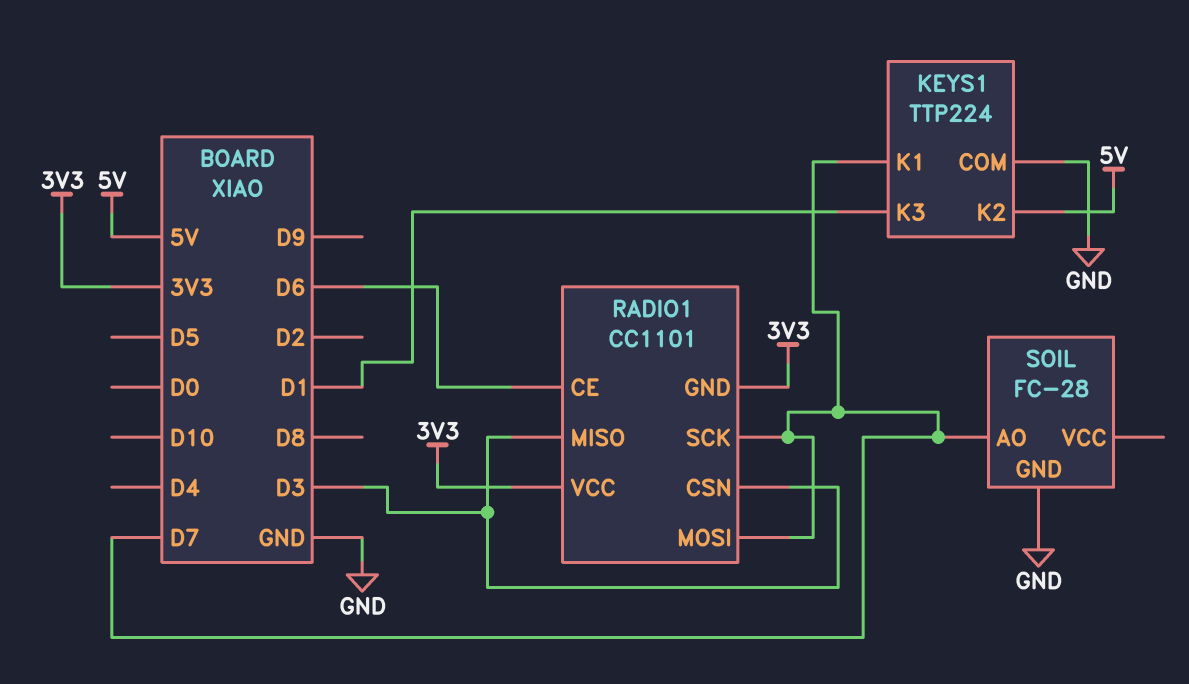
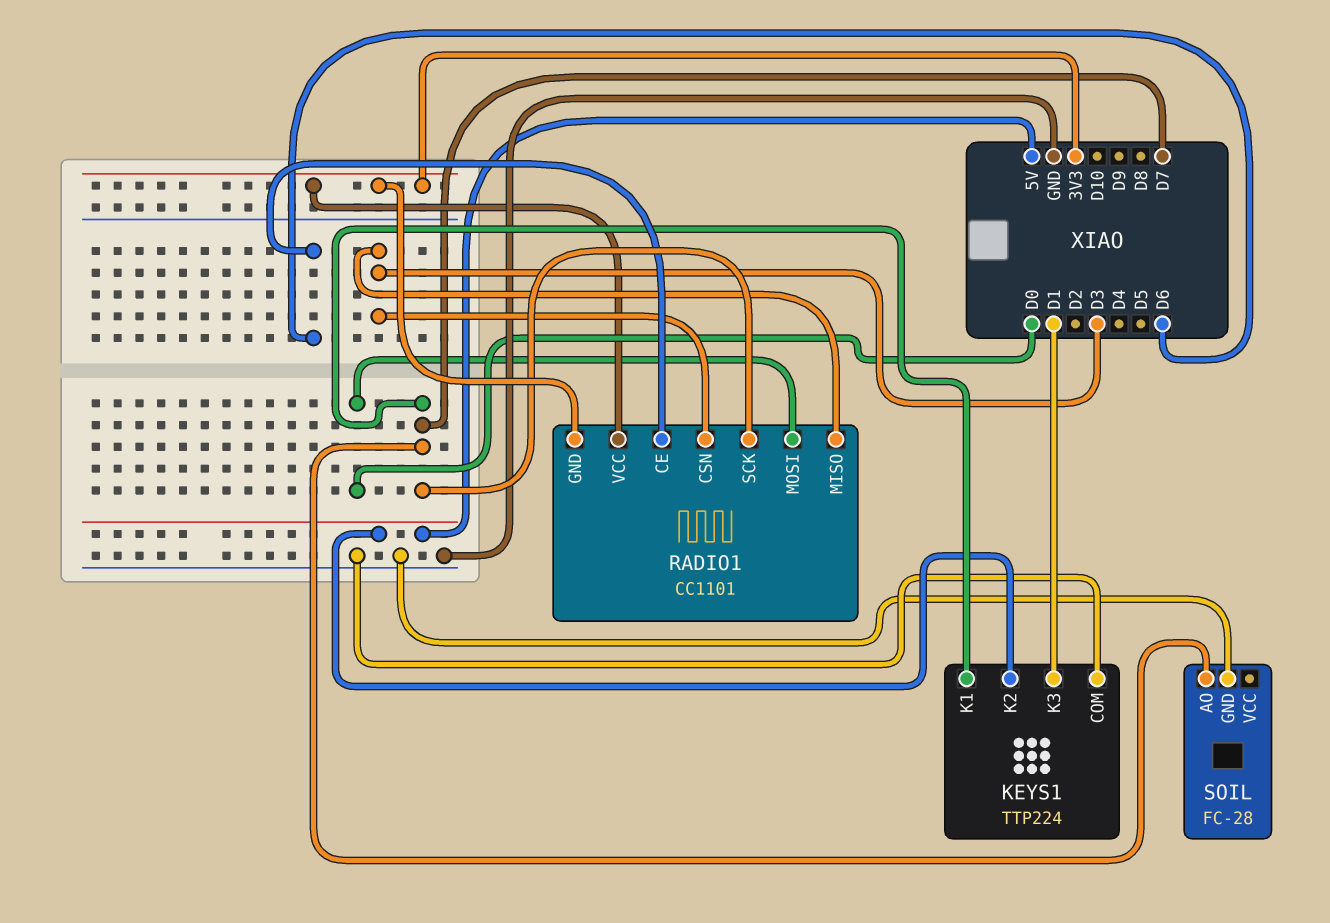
RADIO1 pin MOSI: D7 -> D0

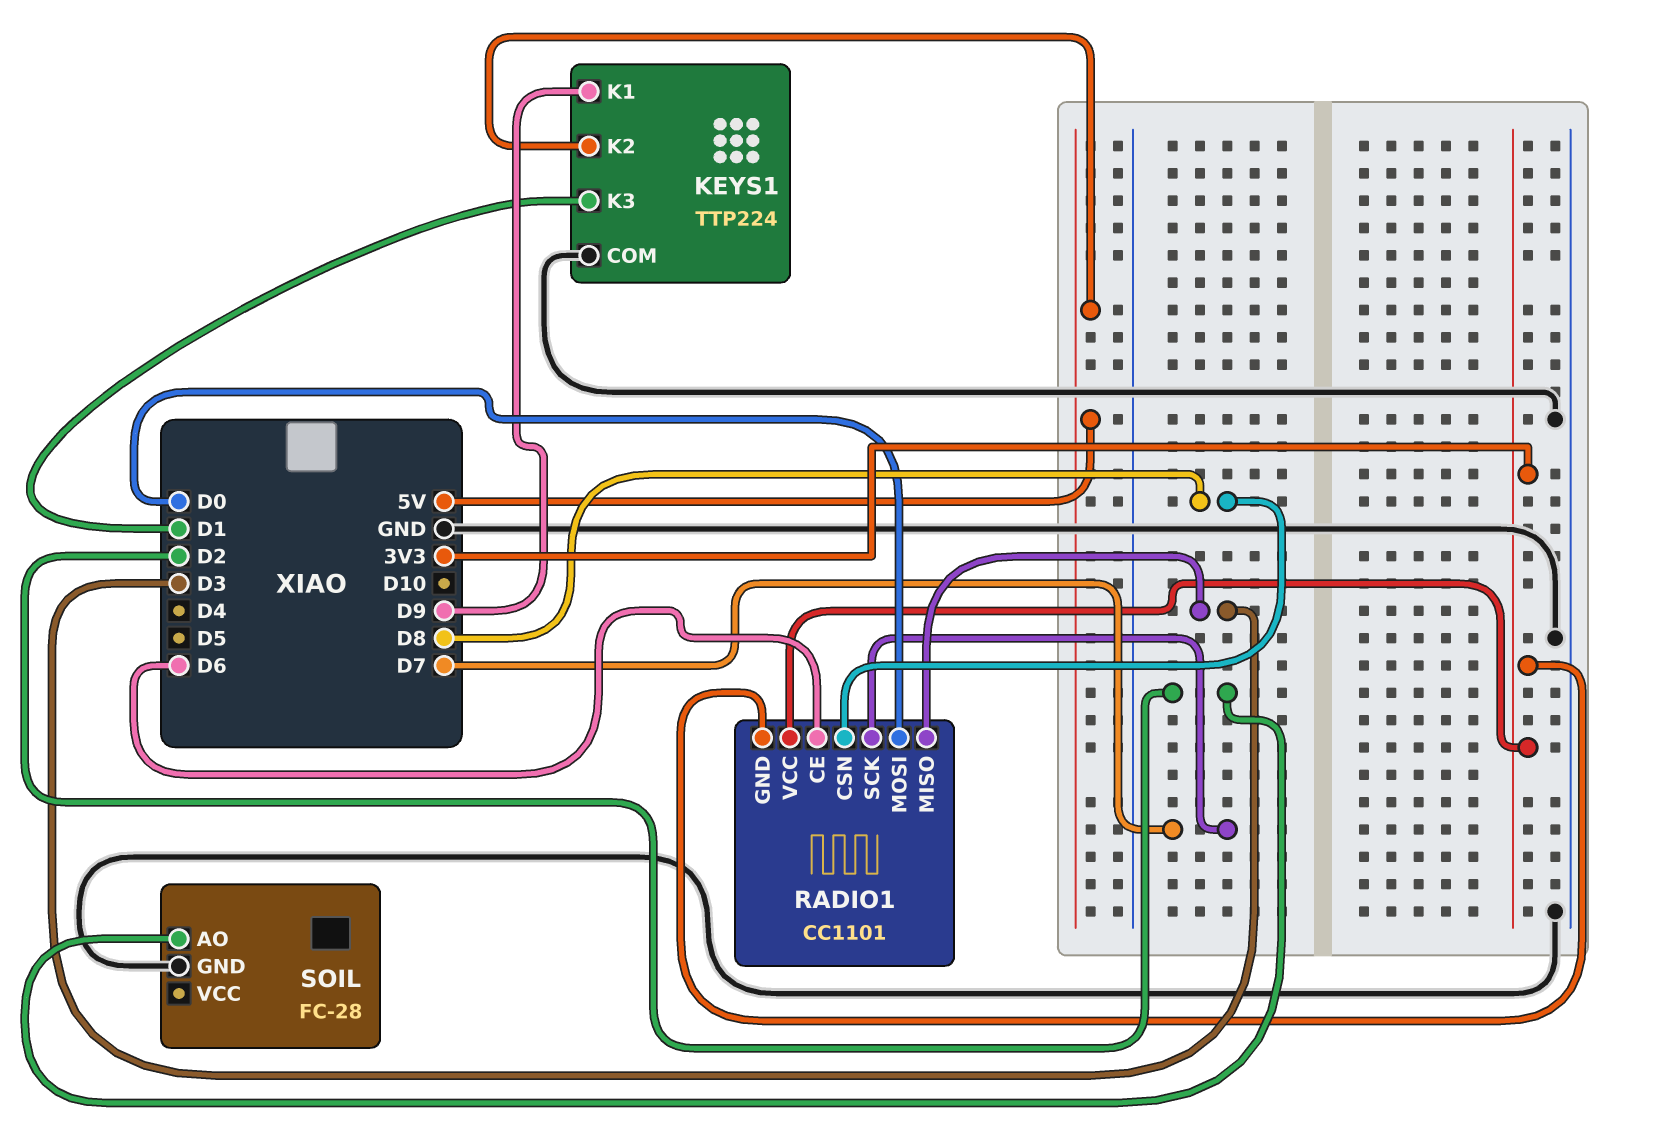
KEYS1 pin K1: D7 -> D9
RADIO1 pin CSN: D3 -> D8
SOIL pin AO: D7 -> D2

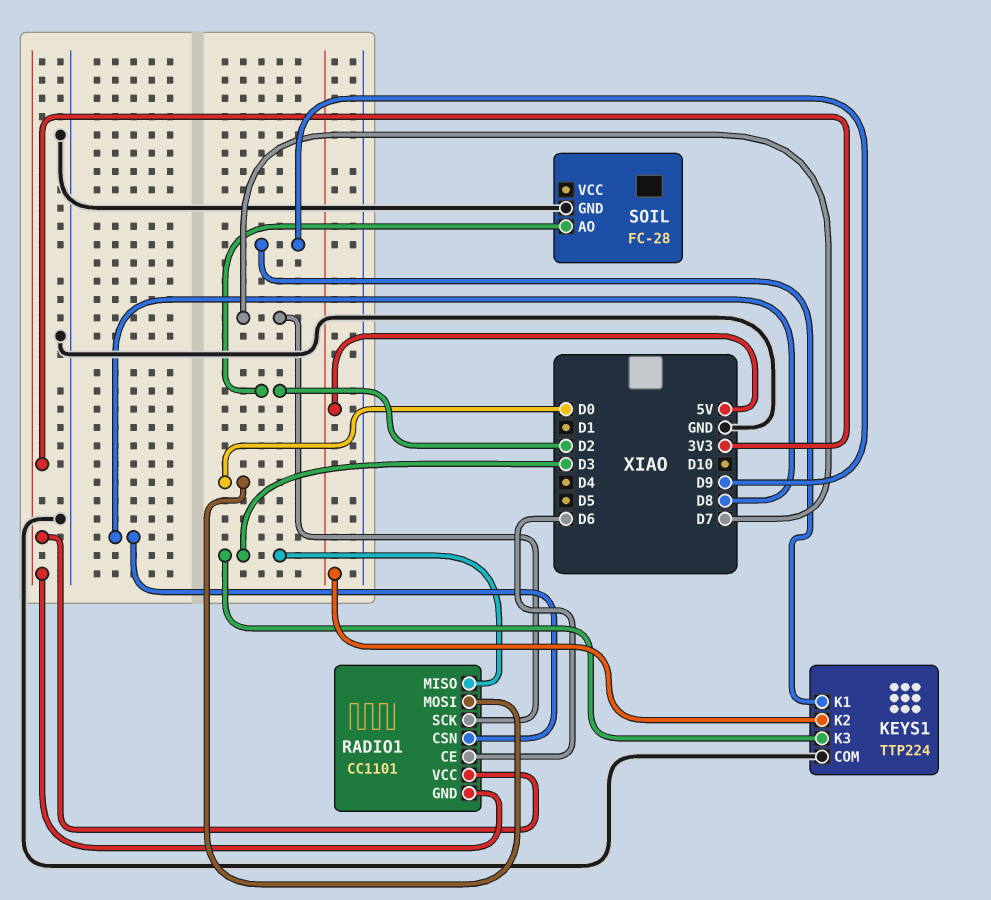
KEYS1 pin K3: D1 -> D3

